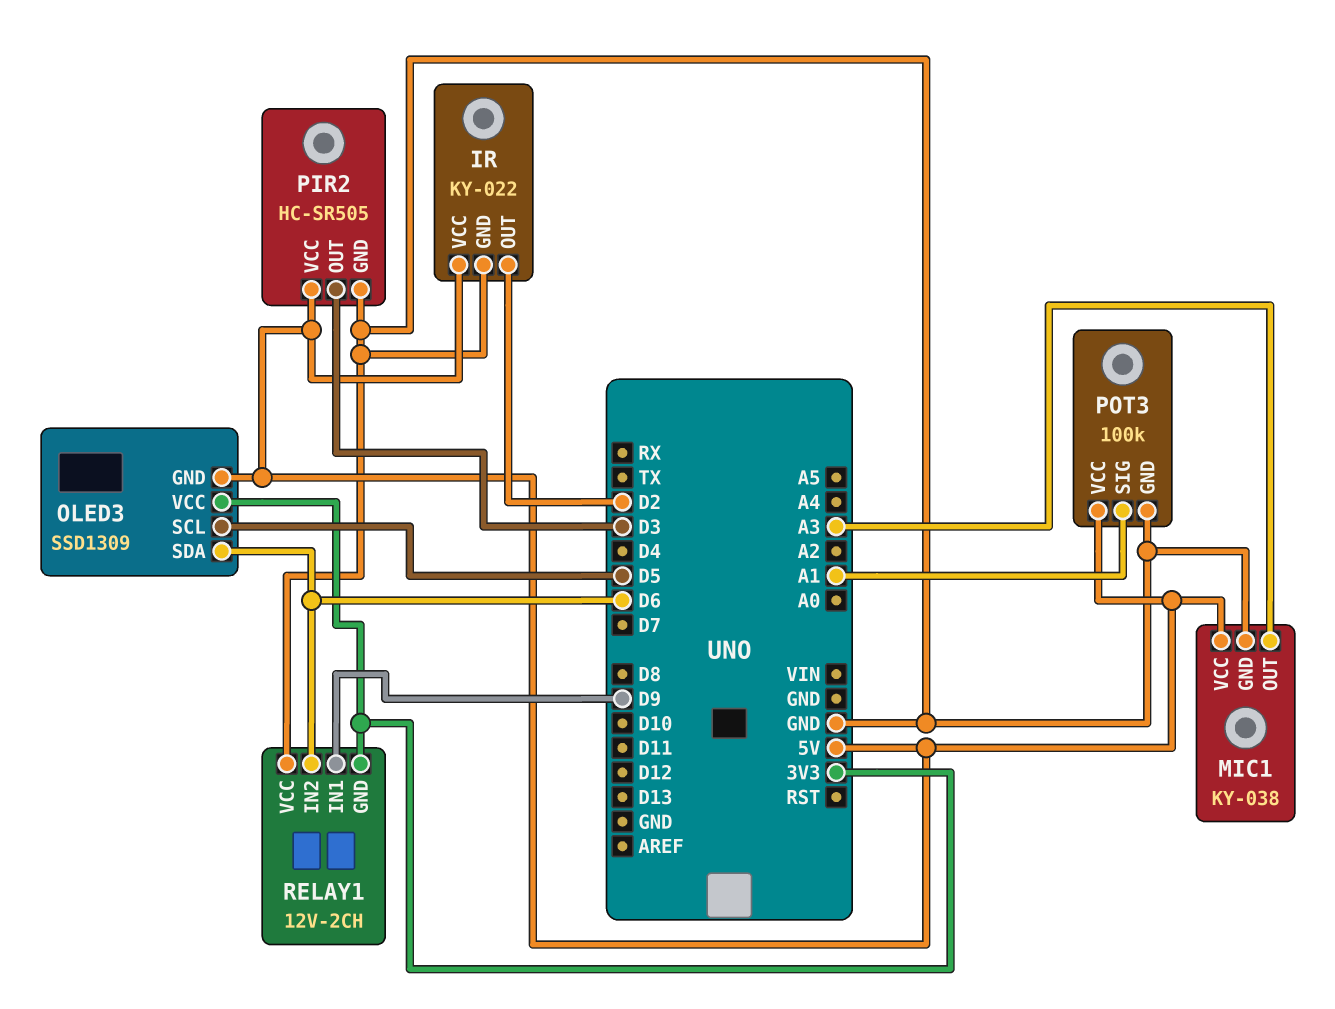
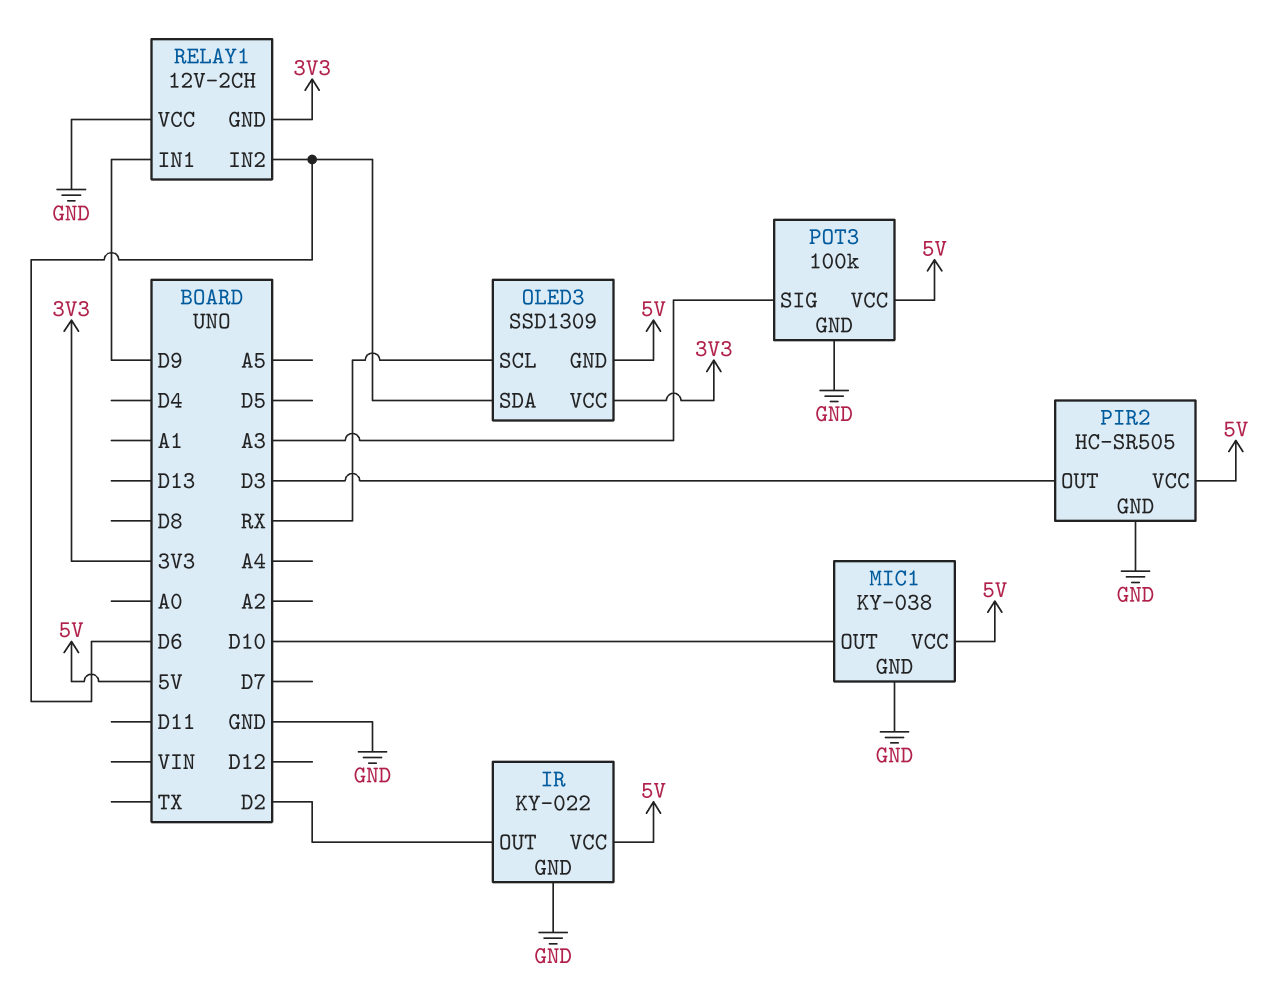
MIC1 pin OUT: A3 -> D10
OLED3 pin SCL: D5 -> RX
POT3 pin SIG: A1 -> A3

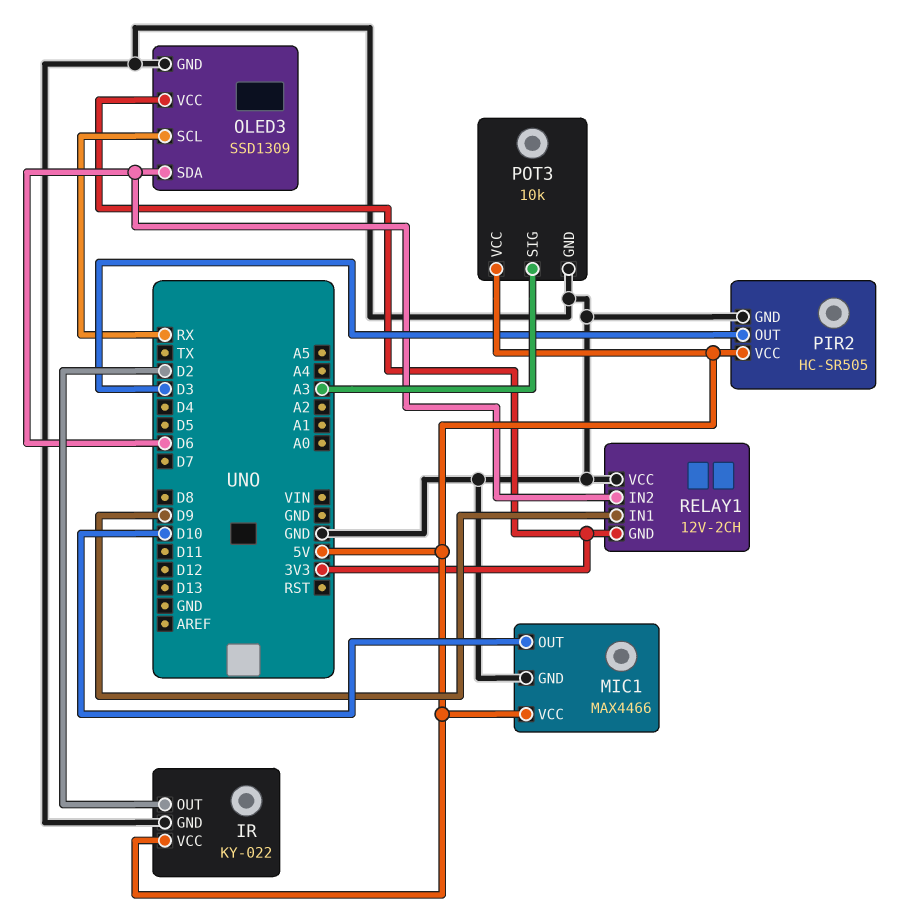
MIC1: KY-038 -> MAX4466
OLED3 pin GND: 5V -> GND
POT3: 100k -> 10k

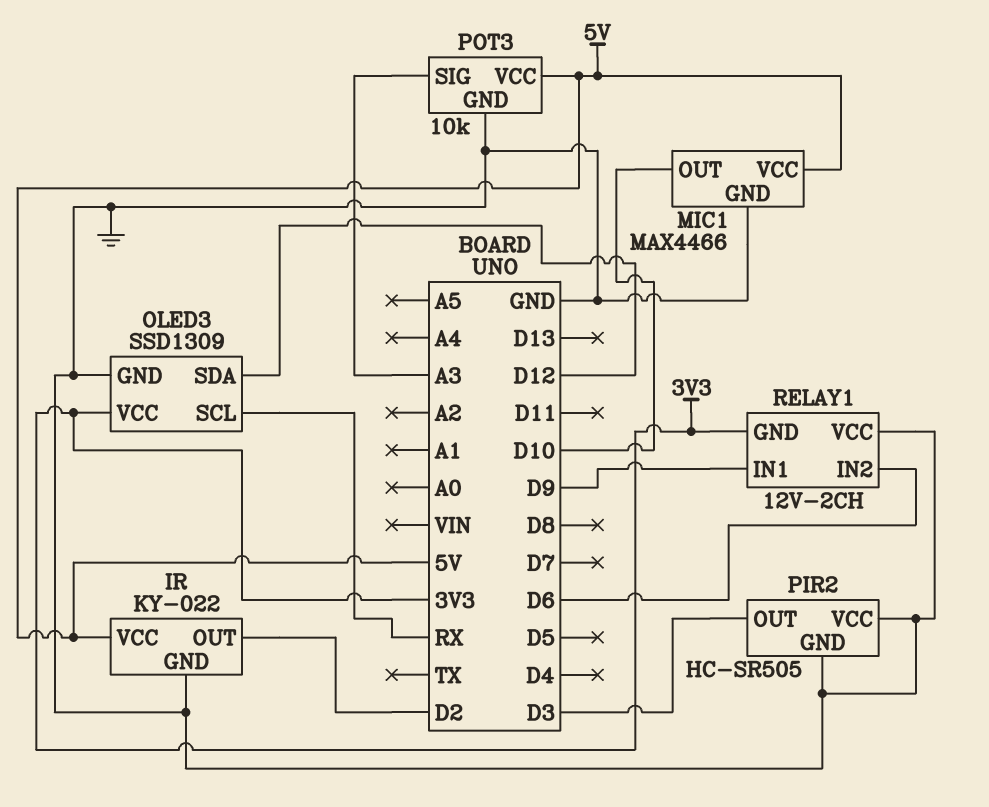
OLED3 pin SDA: D6 -> D12
PIR2 pin VCC: 5V -> GND

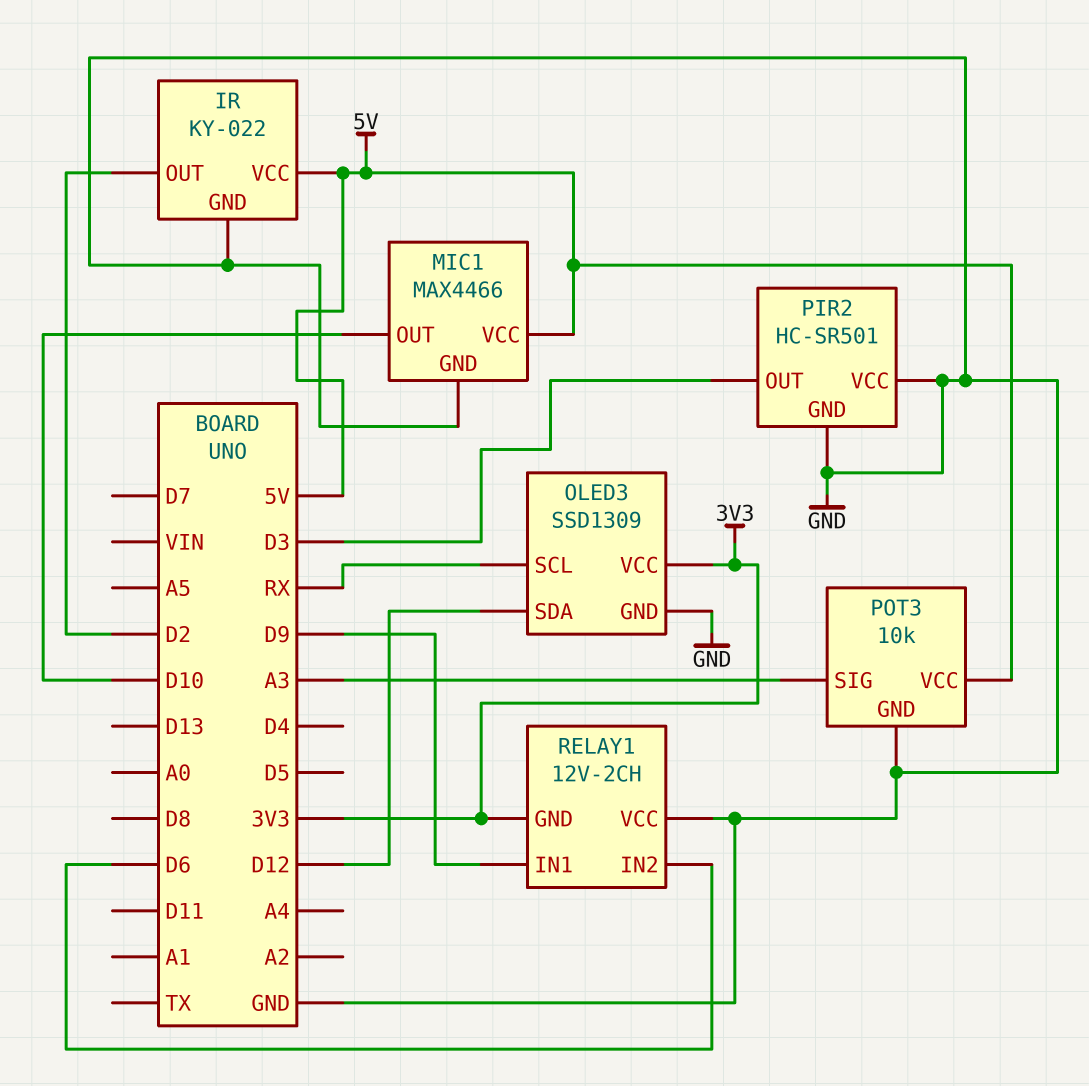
PIR2: HC-SR505 -> HC-SR501

